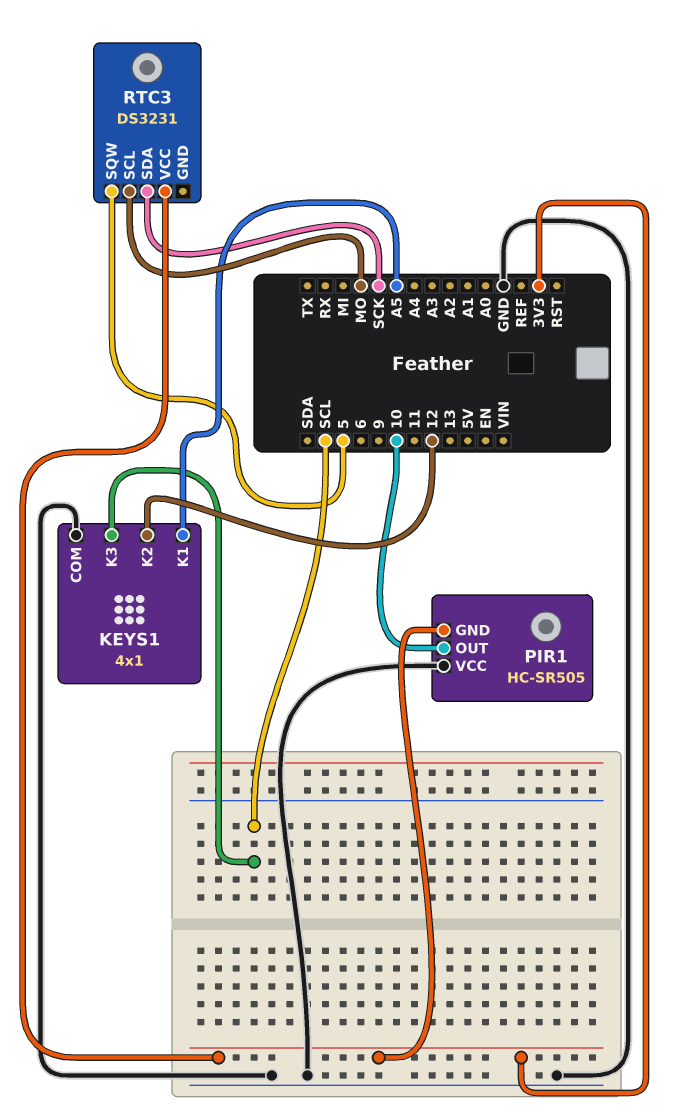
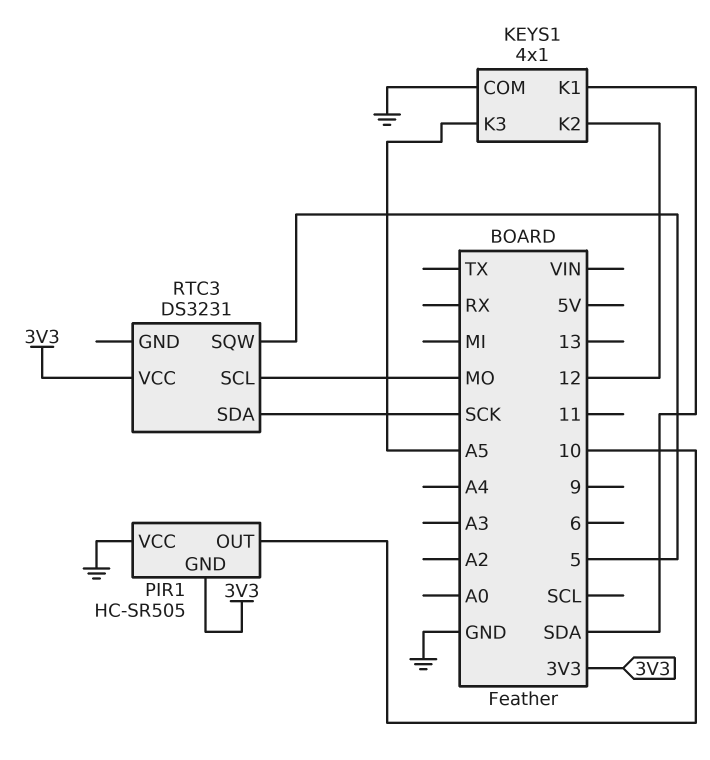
KEYS1 pin K1: A5 -> SDA
KEYS1 pin K3: SCL -> A5

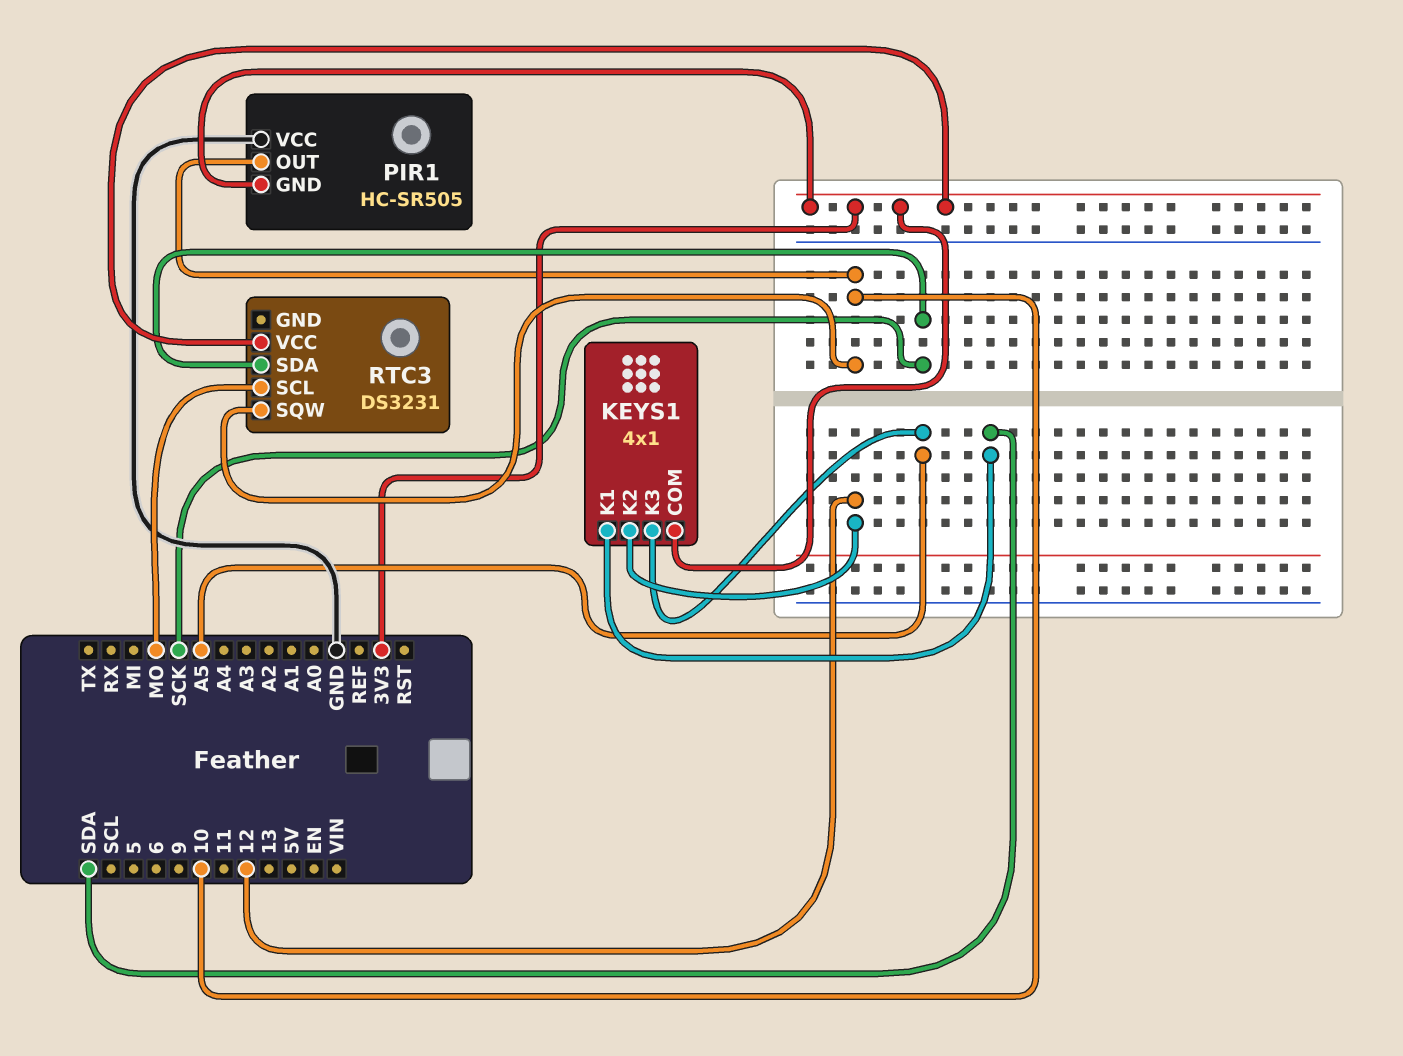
KEYS1 pin COM: GND -> 3V3
RTC3 pin SQW: 5 -> 10

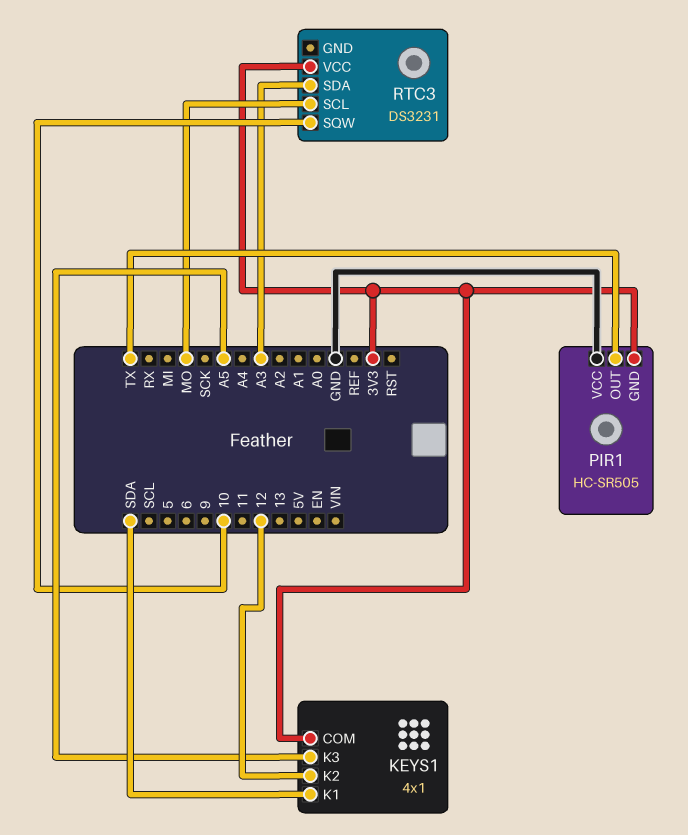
PIR1 pin OUT: 10 -> TX
RTC3 pin SDA: SCK -> A3

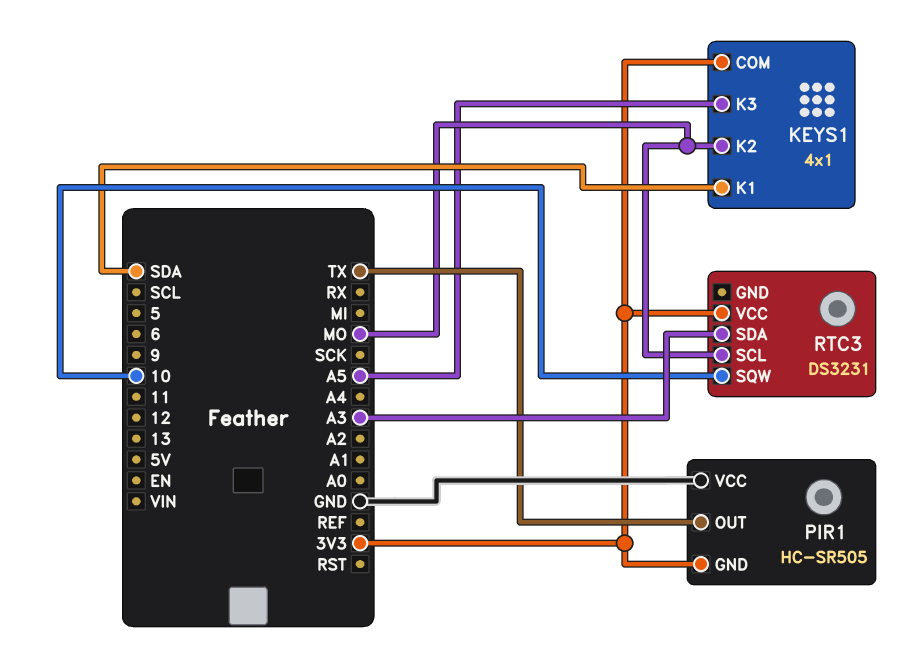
KEYS1 pin K2: 12 -> MO

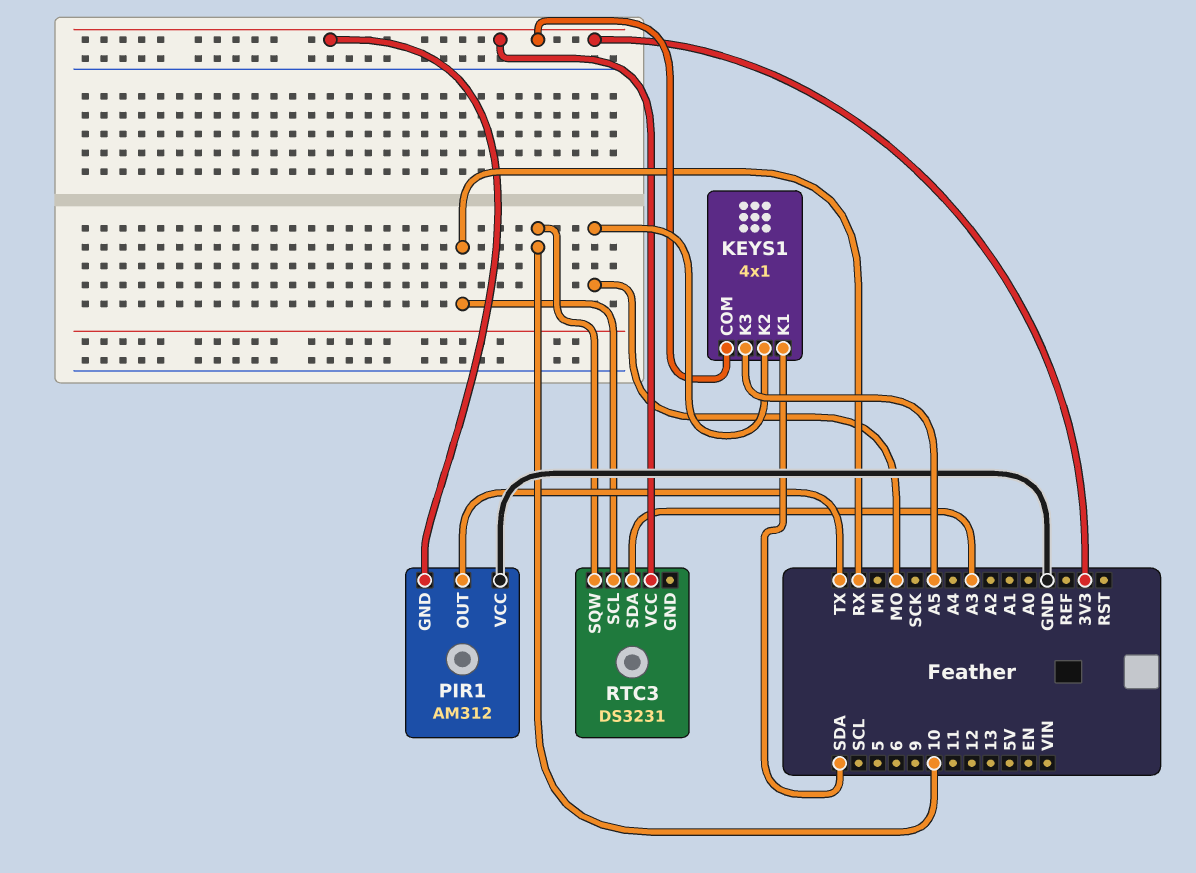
PIR1: HC-SR505 -> AM312
RTC3 pin SCL: MO -> RX

